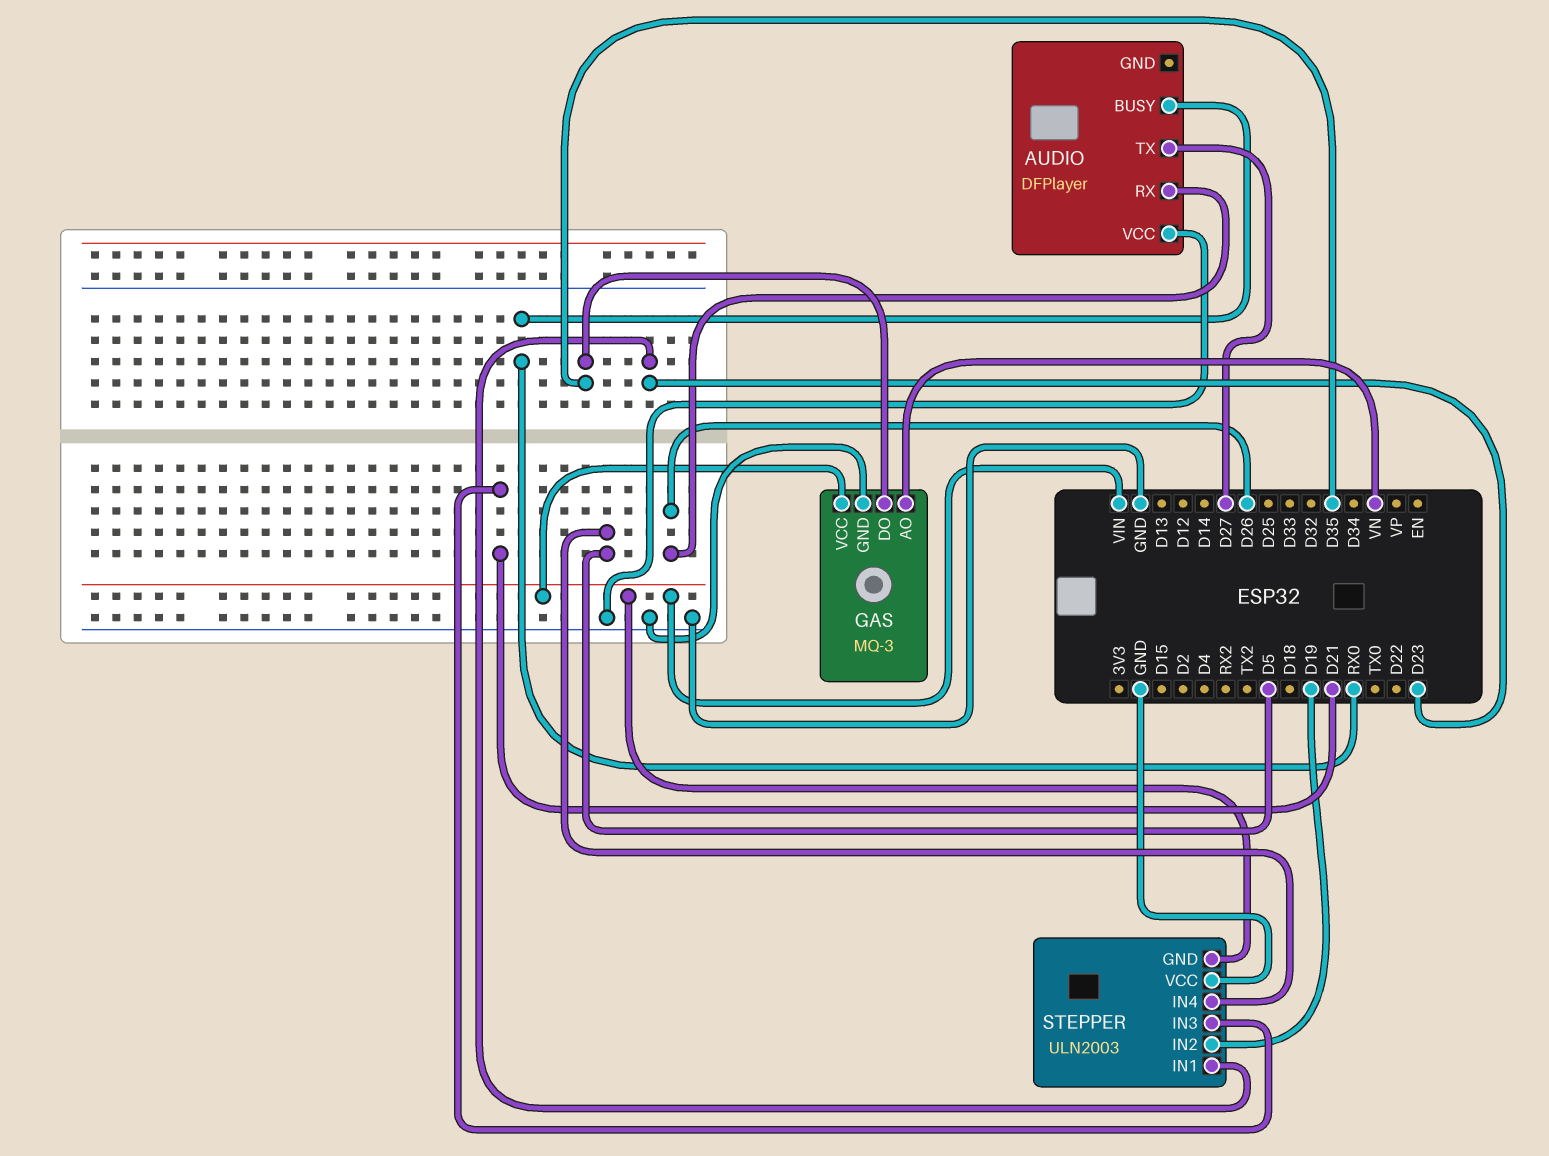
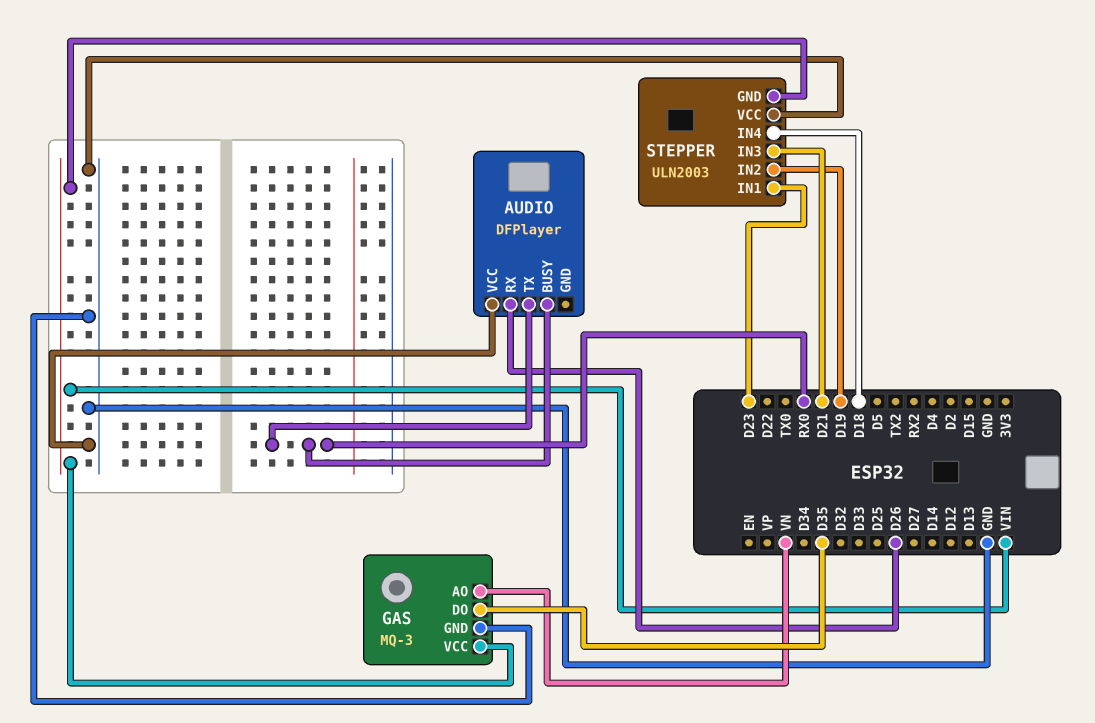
AUDIO pin TX: D27 -> RX0
STEPPER pin IN4: D5 -> D18

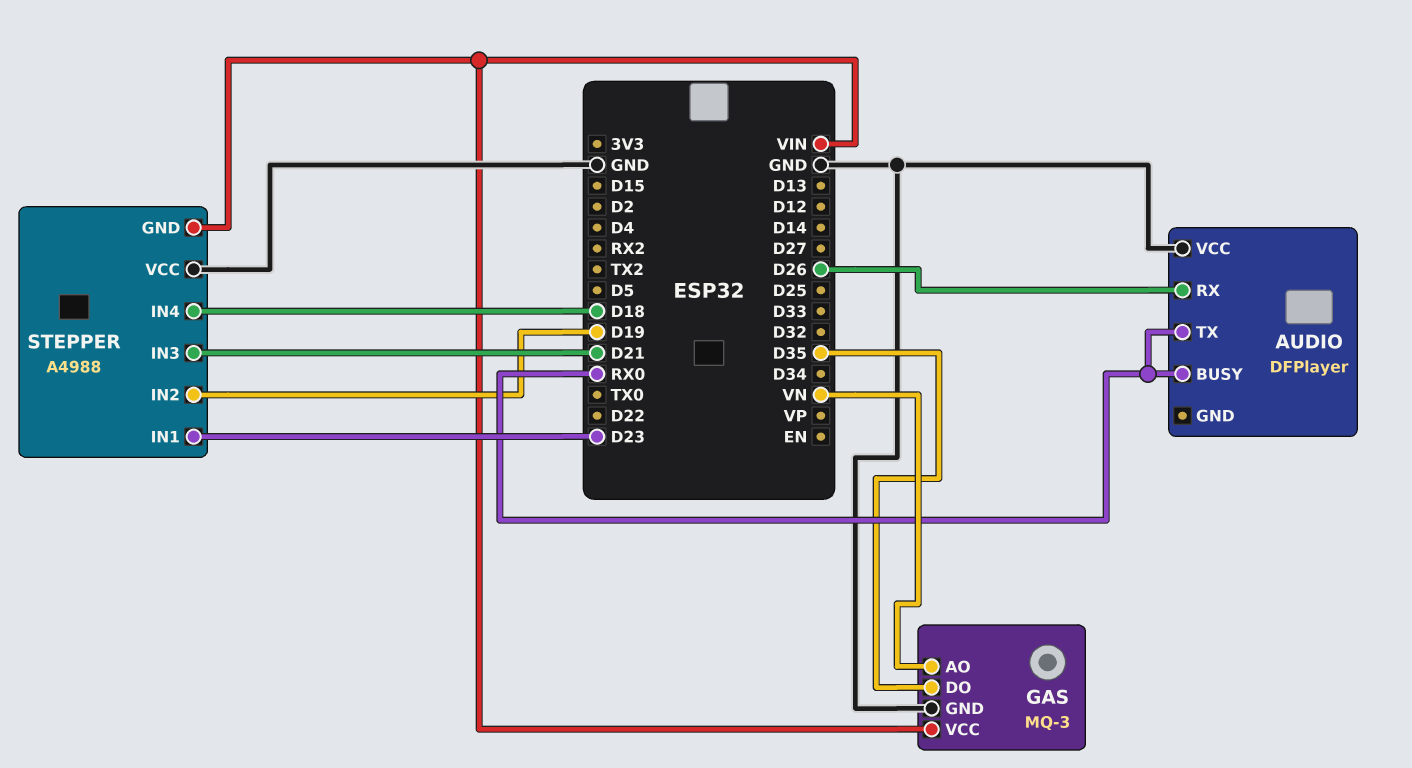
STEPPER: ULN2003 -> A4988

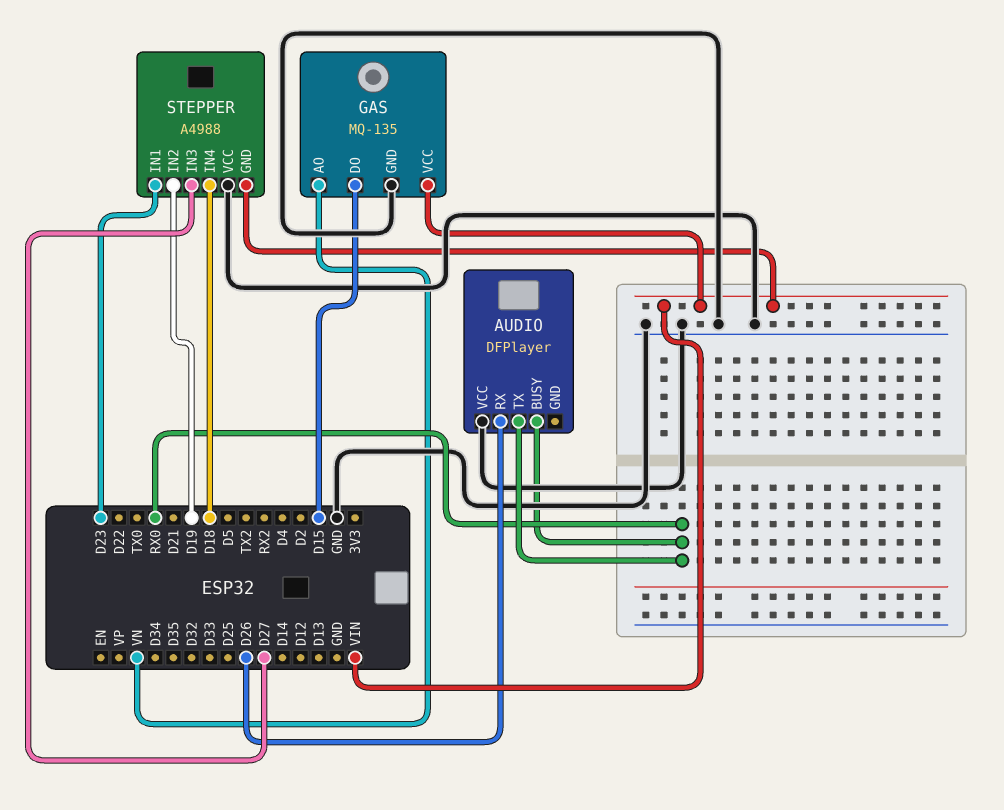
GAS: MQ-3 -> MQ-135
GAS pin DO: D35 -> D15
STEPPER pin IN3: D21 -> D27

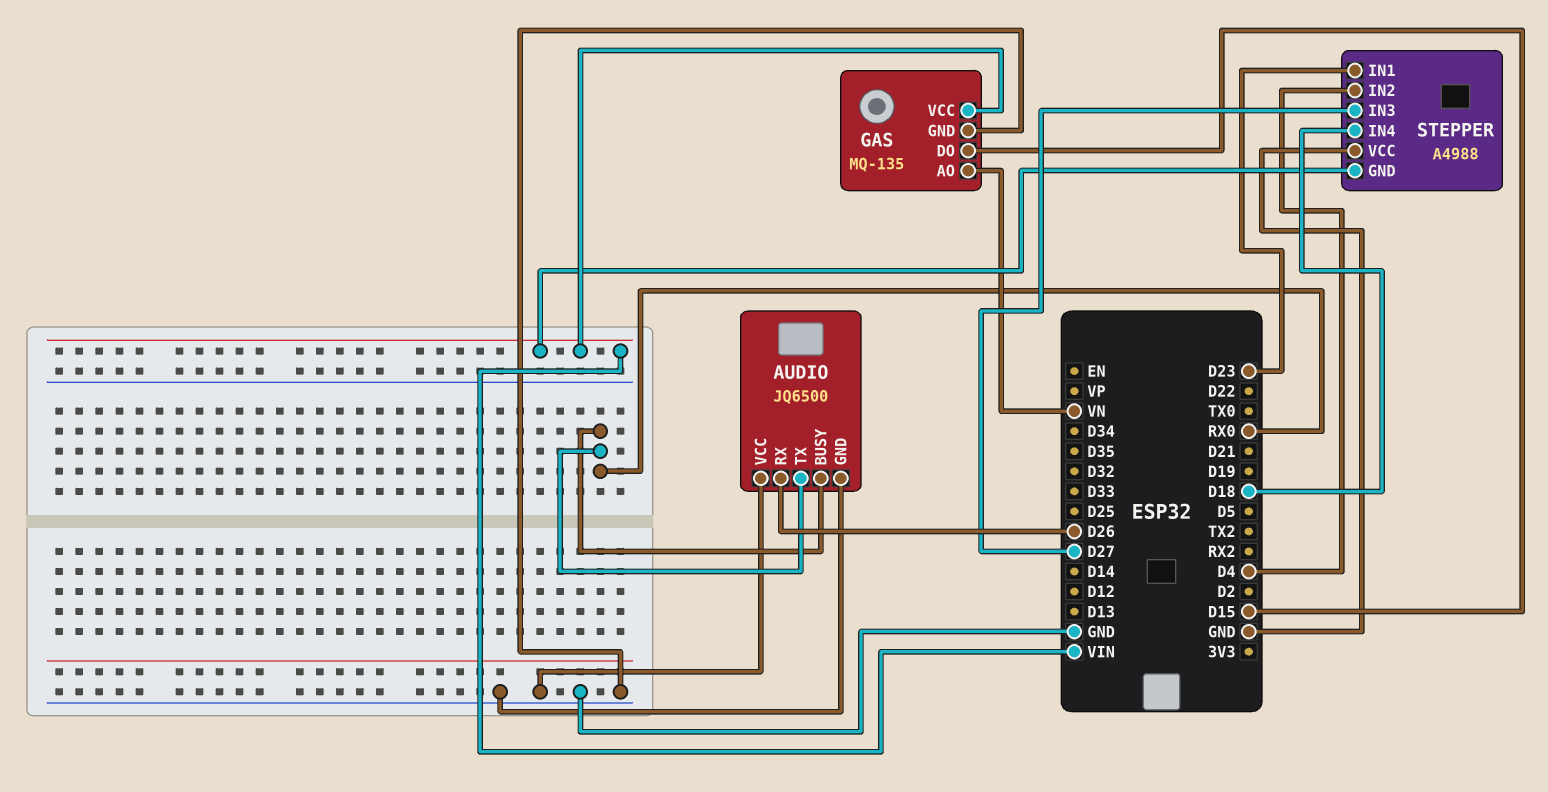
AUDIO: DFPlayer -> JQ6500
AUDIO pin GND: none -> GND
STEPPER pin IN2: D19 -> D4

